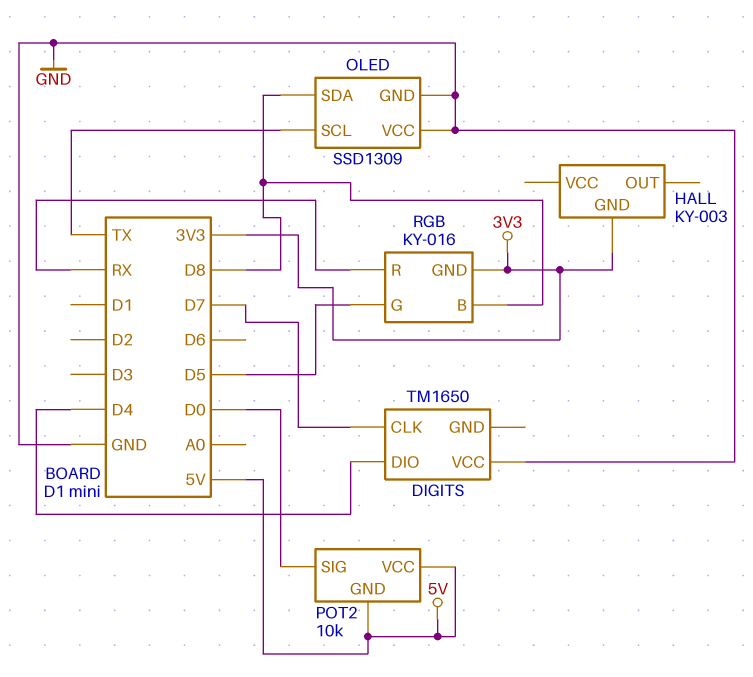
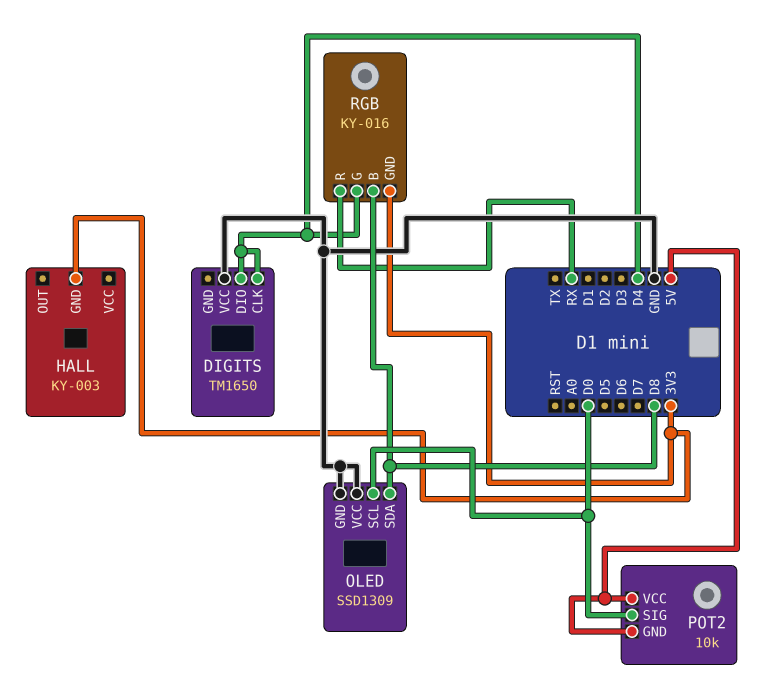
DIGITS pin CLK: D7 -> D4
OLED pin SCL: TX -> D0
RGB pin G: D5 -> D4

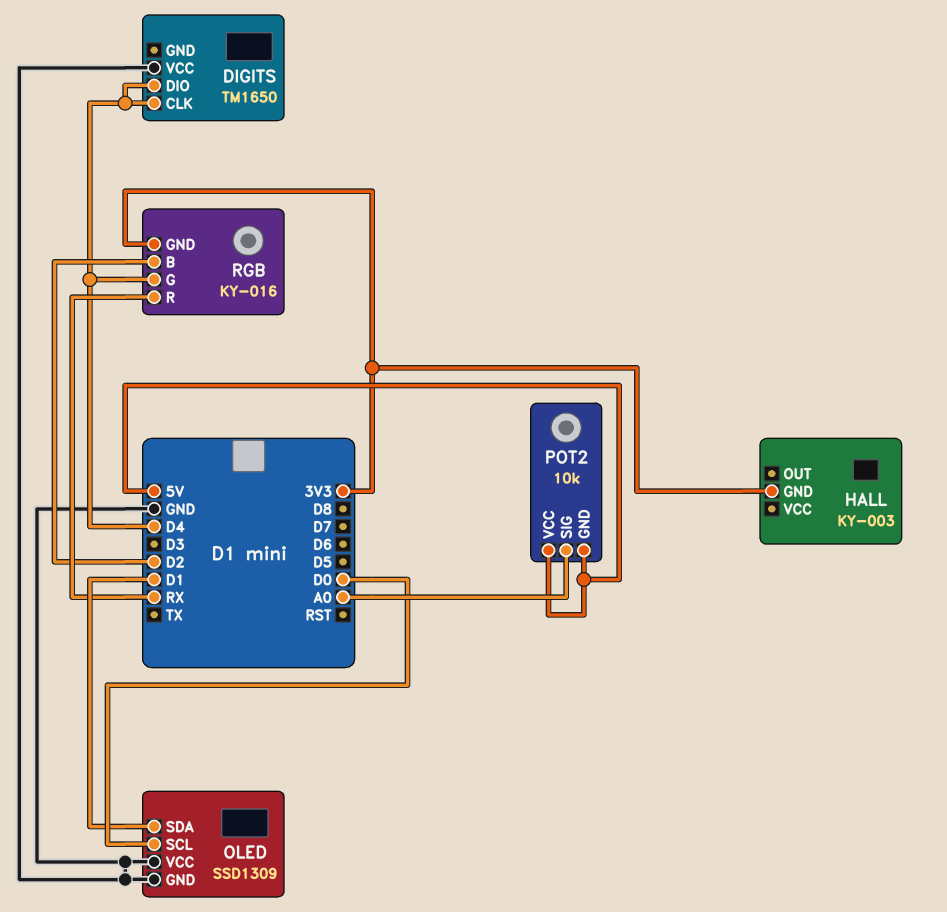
OLED pin SDA: D8 -> D1
POT2 pin SIG: D0 -> A0
RGB pin B: D8 -> D2

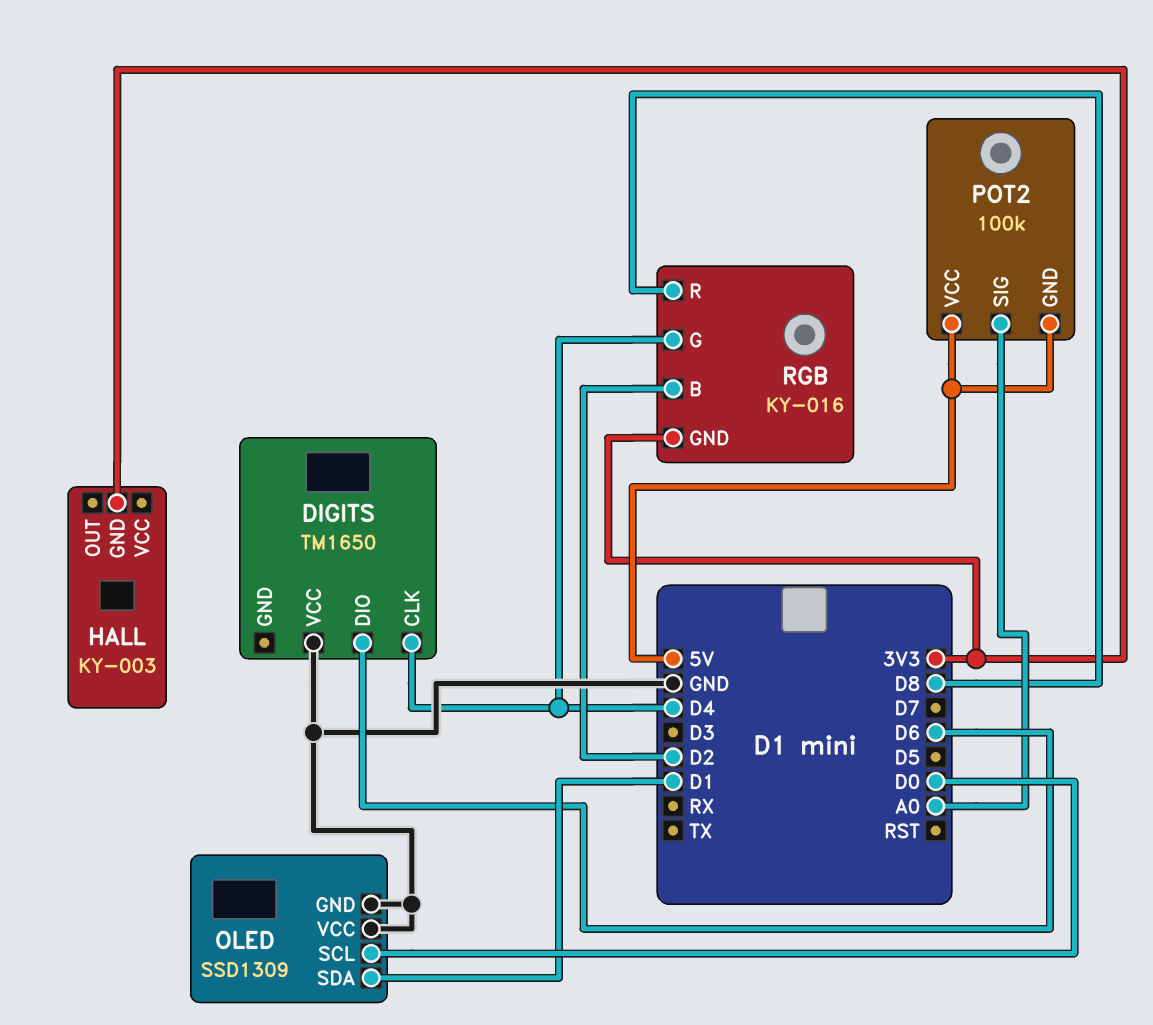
DIGITS pin DIO: D4 -> D6
POT2: 10k -> 100k
RGB pin R: RX -> D8

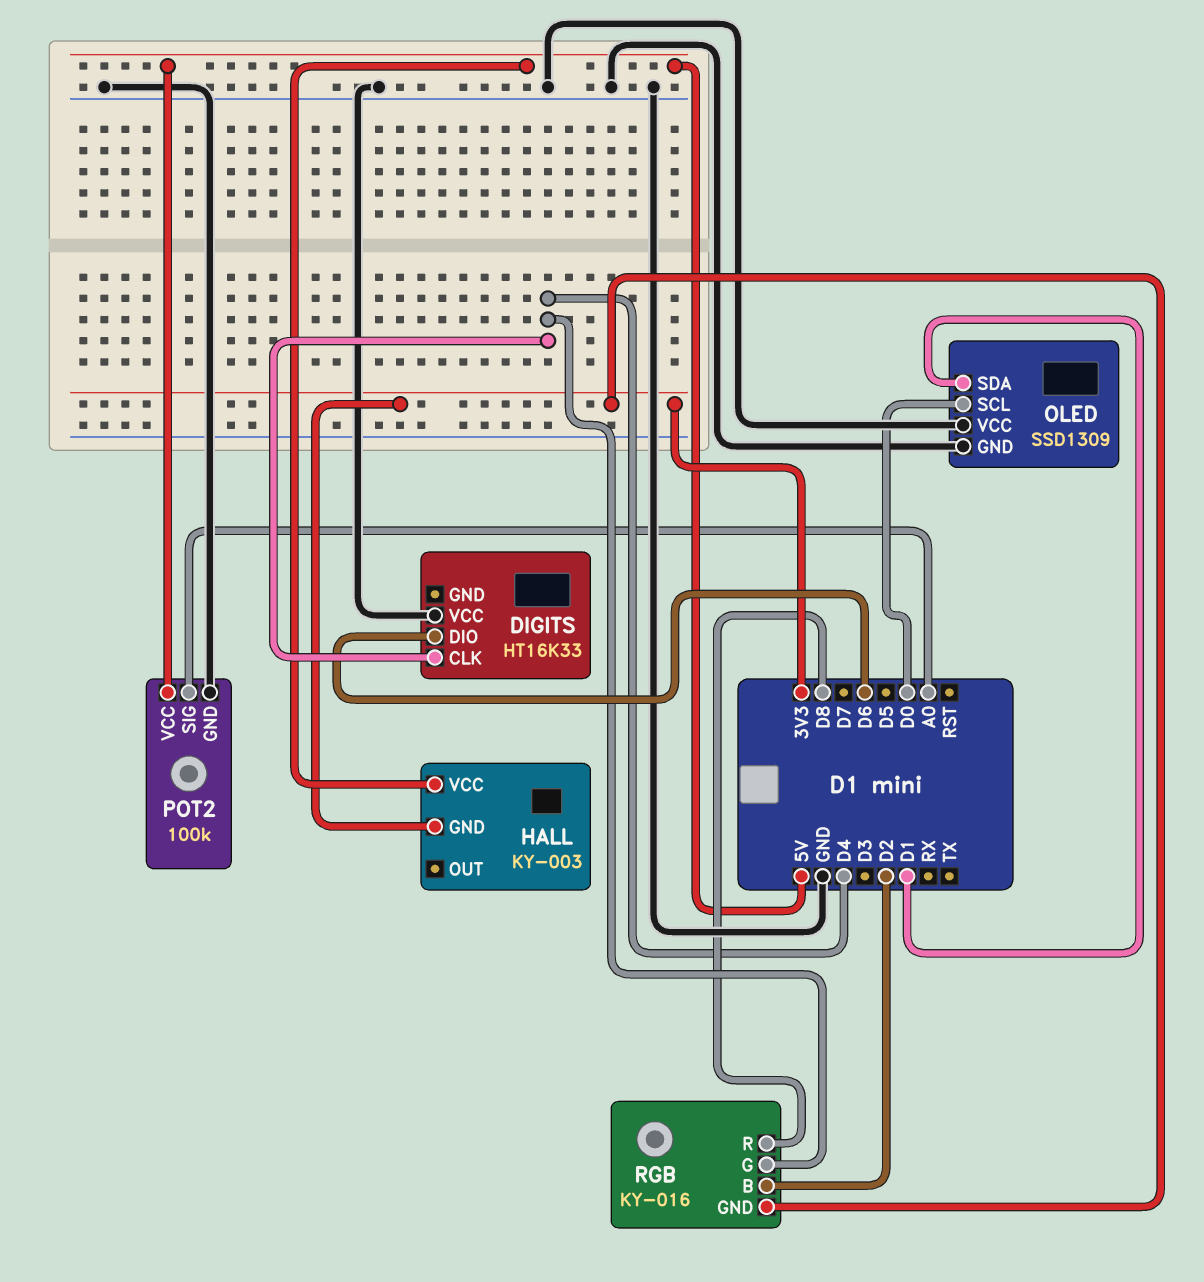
DIGITS: TM1650 -> HT16K33
HALL pin VCC: none -> 5V
POT2 pin GND: 5V -> GND

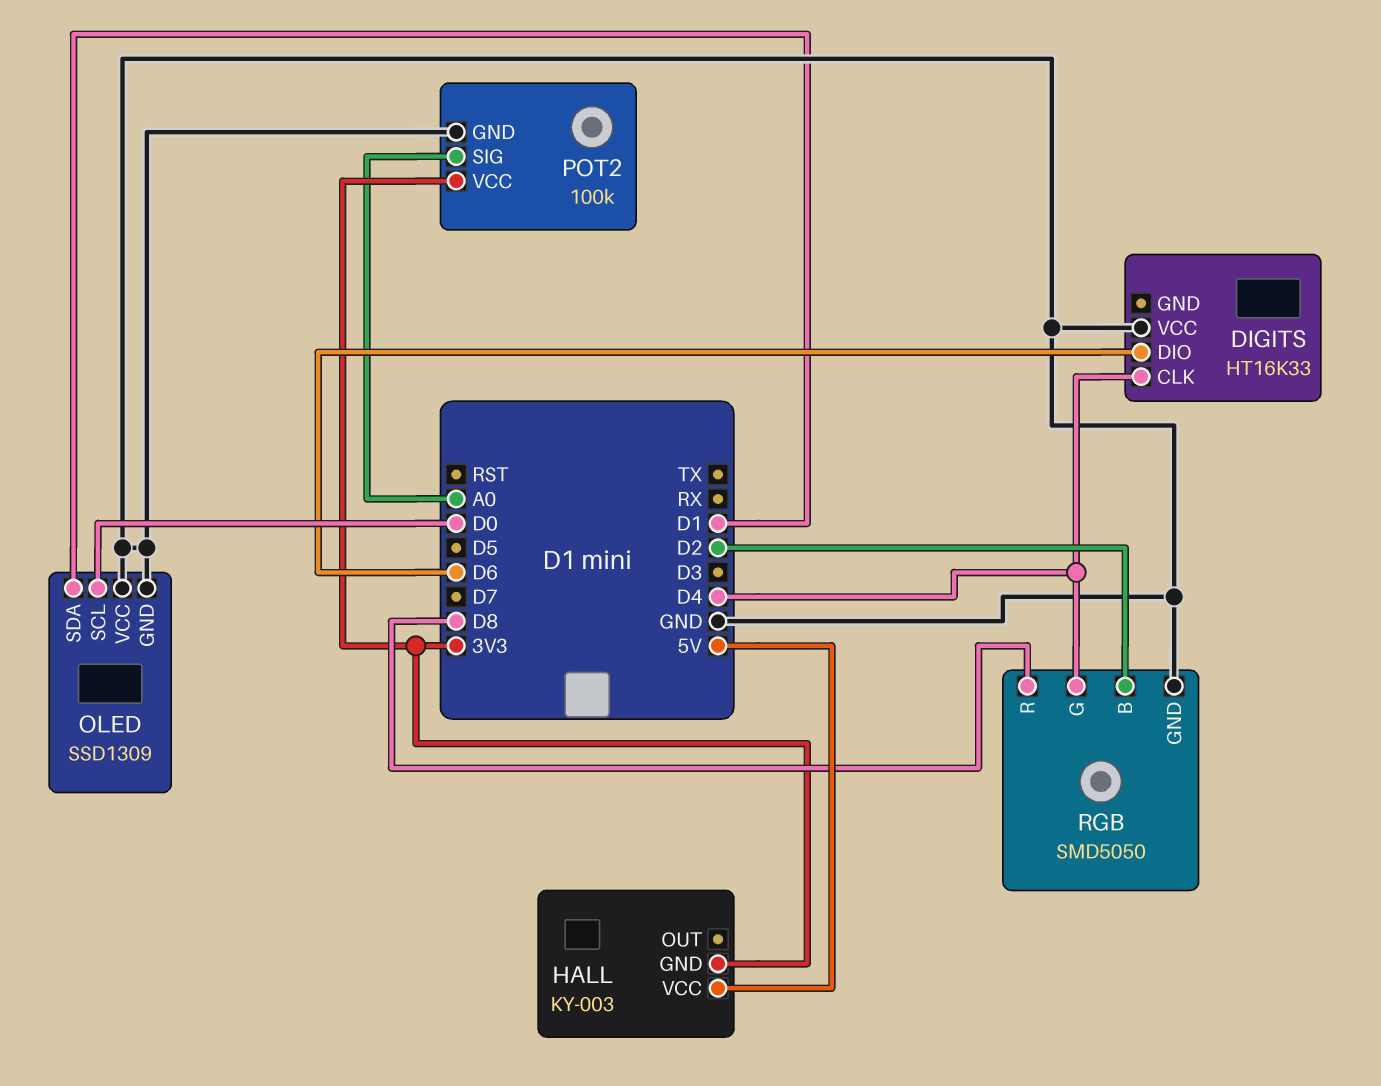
POT2 pin VCC: 5V -> 3V3
RGB: KY-016 -> SMD5050
RGB pin GND: 3V3 -> GND

